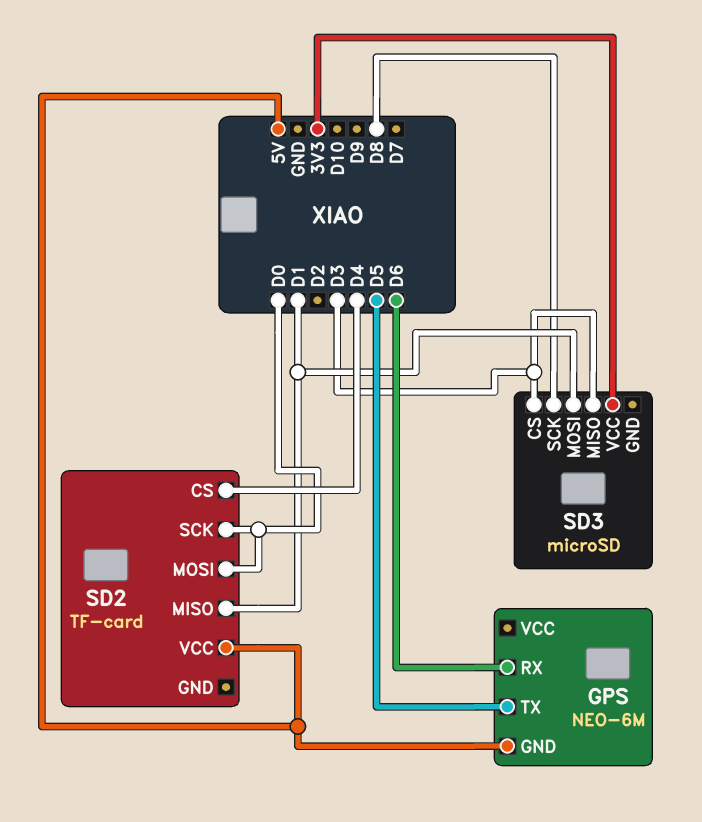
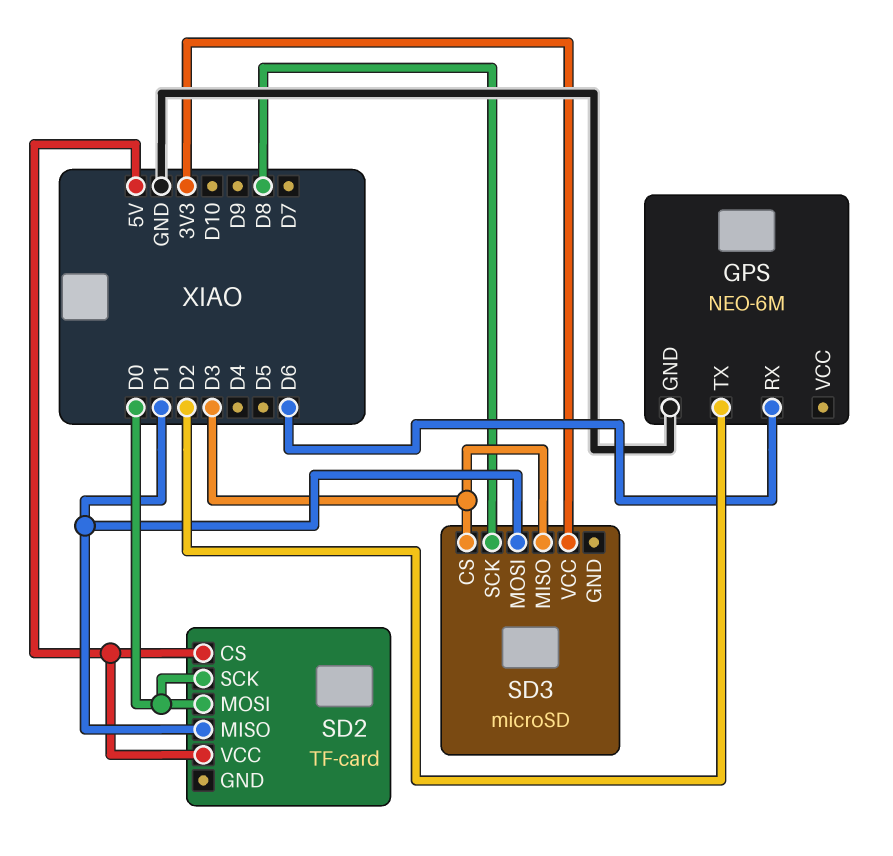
GPS pin GND: 5V -> GND
GPS pin TX: D5 -> D2
SD2 pin CS: D4 -> 5V

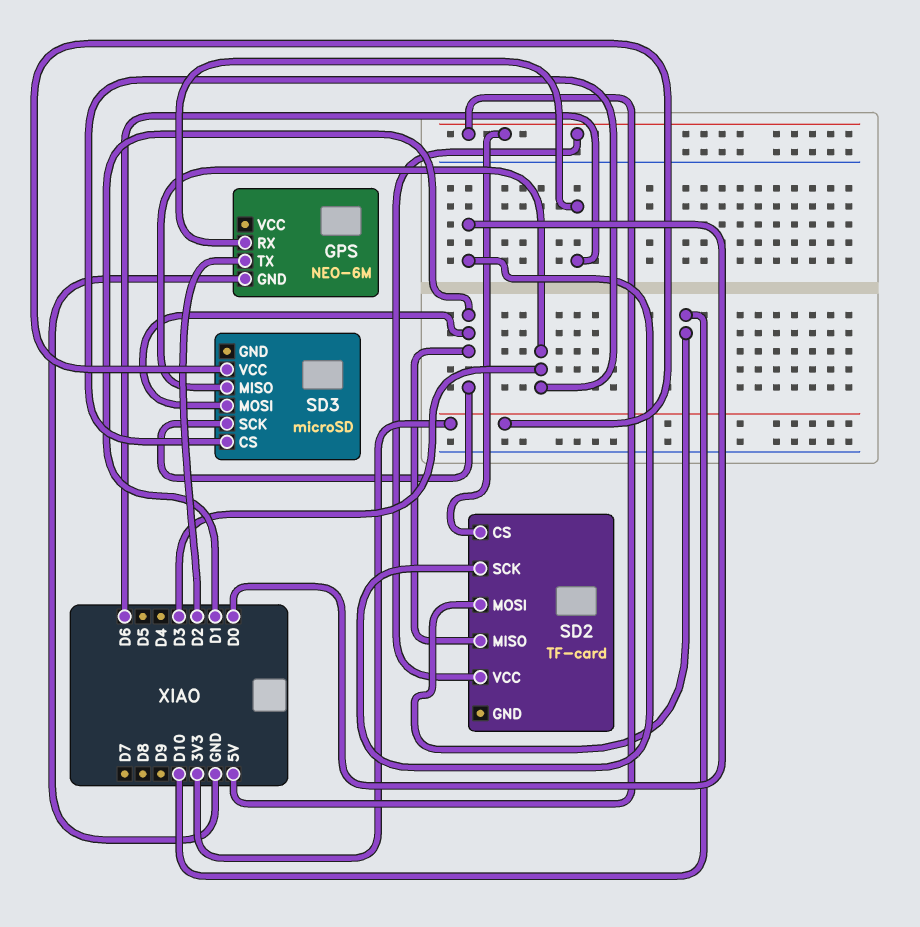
SD2 pin MOSI: D0 -> D10
SD3 pin SCK: D8 -> D1

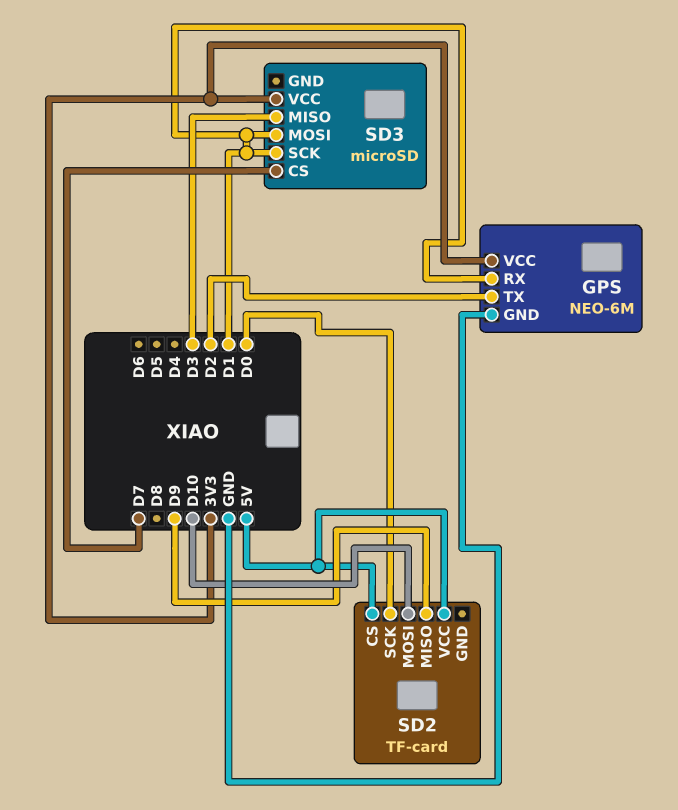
GPS pin RX: D6 -> D1
GPS pin VCC: none -> 3V3
SD2 pin MISO: D1 -> D9
SD3 pin CS: D3 -> D7

